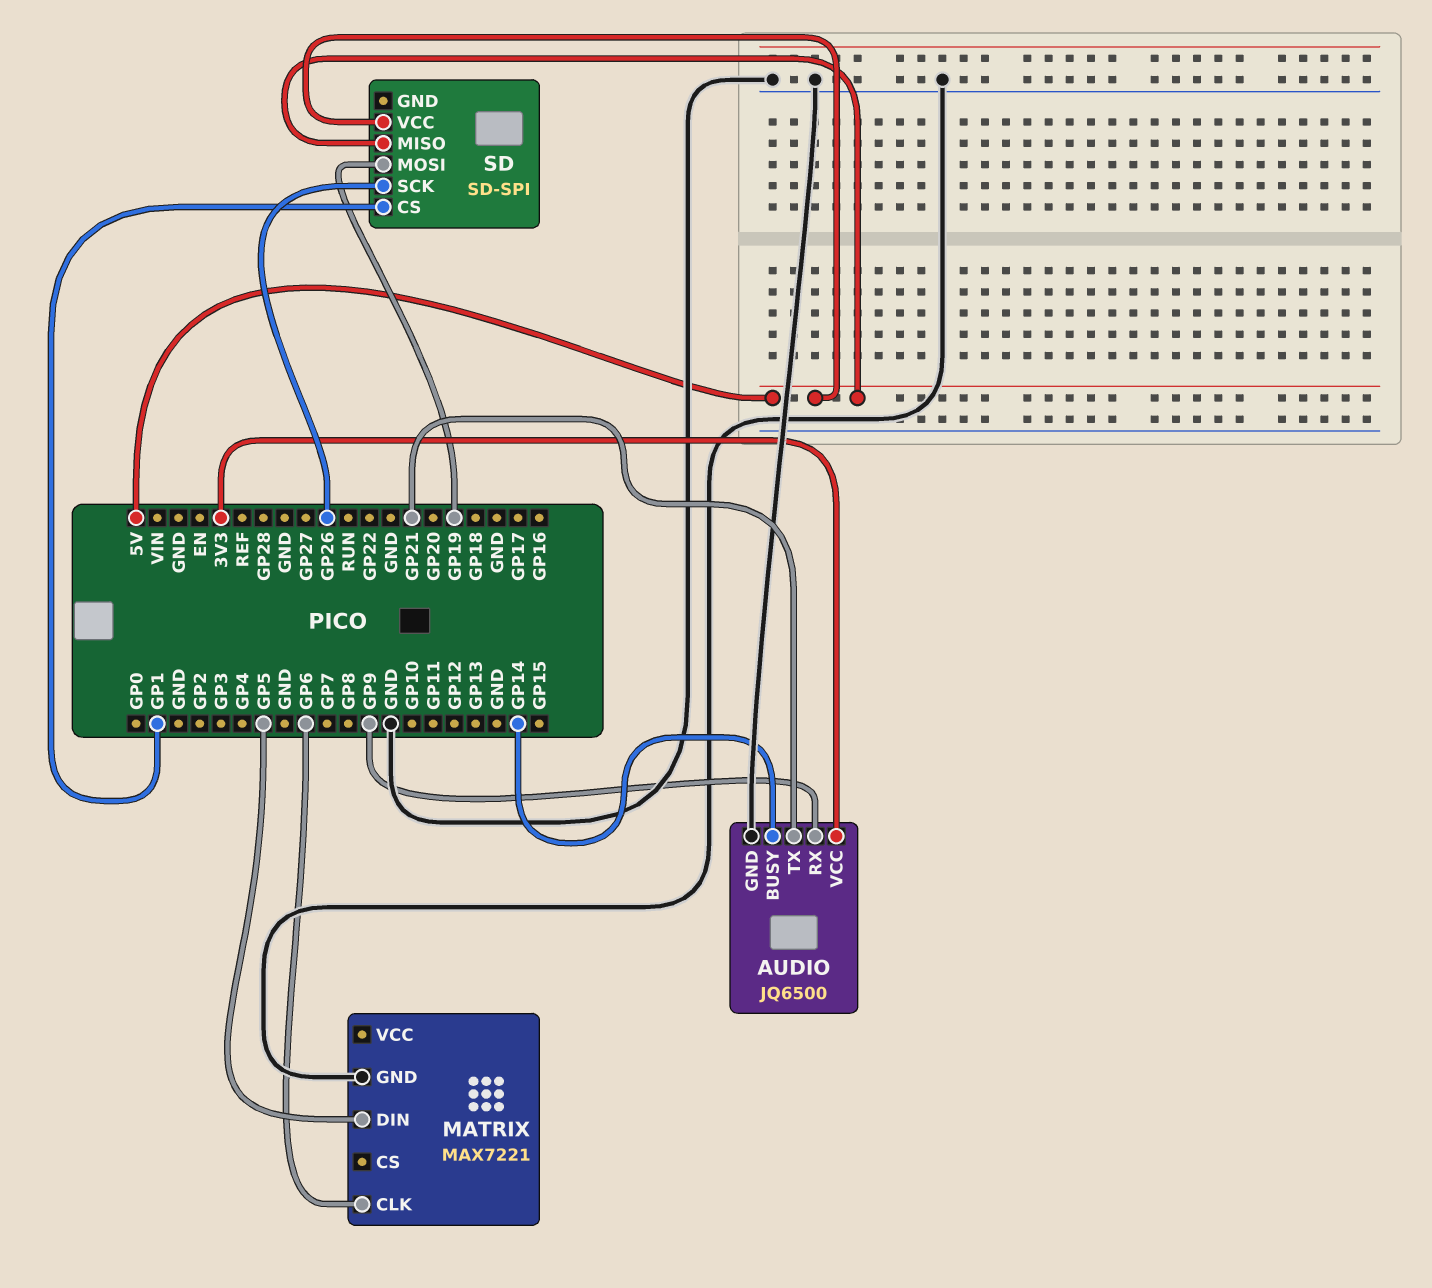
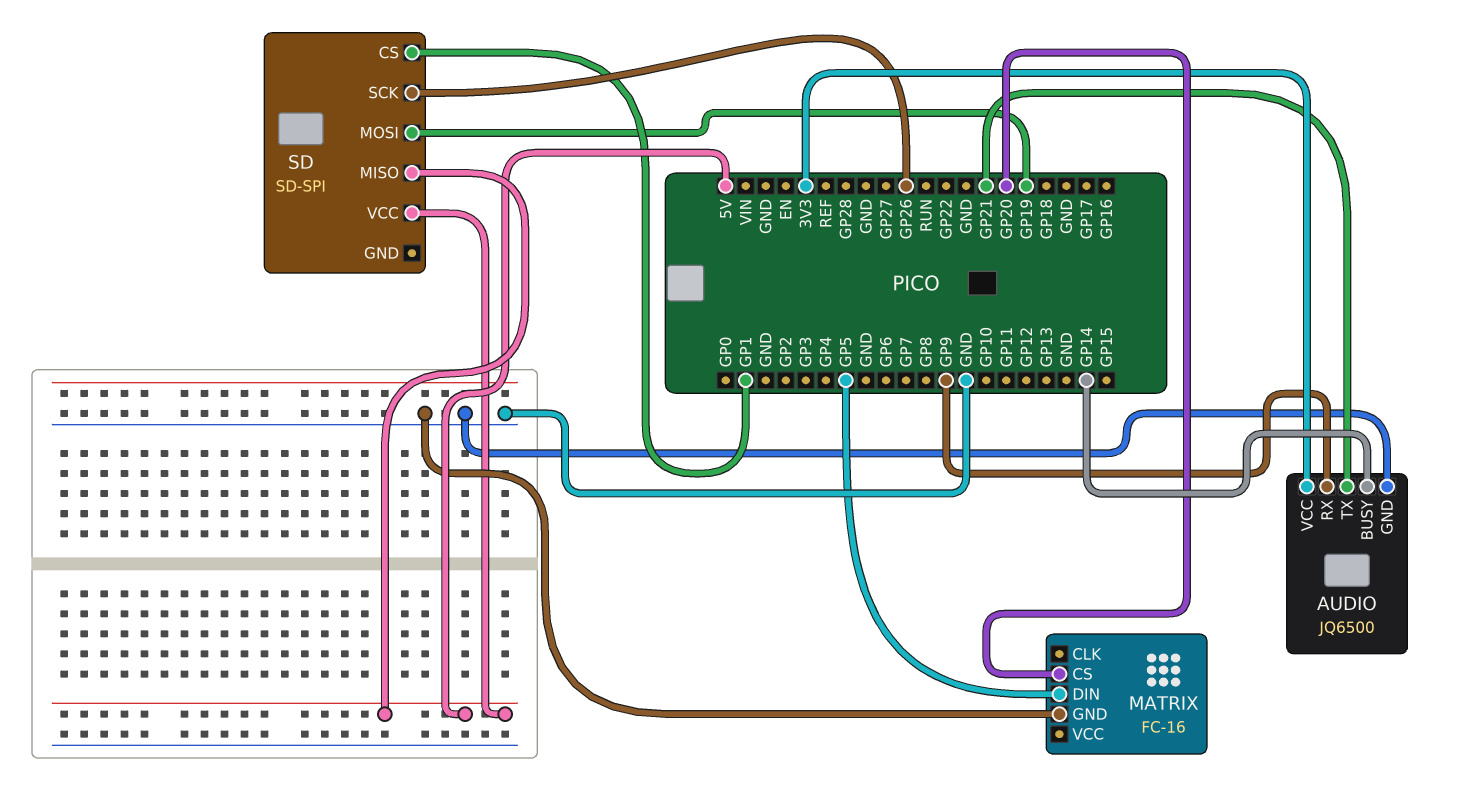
MATRIX: MAX7221 -> FC-16
MATRIX pin CLK: GP6 -> none
MATRIX pin CS: none -> GP20

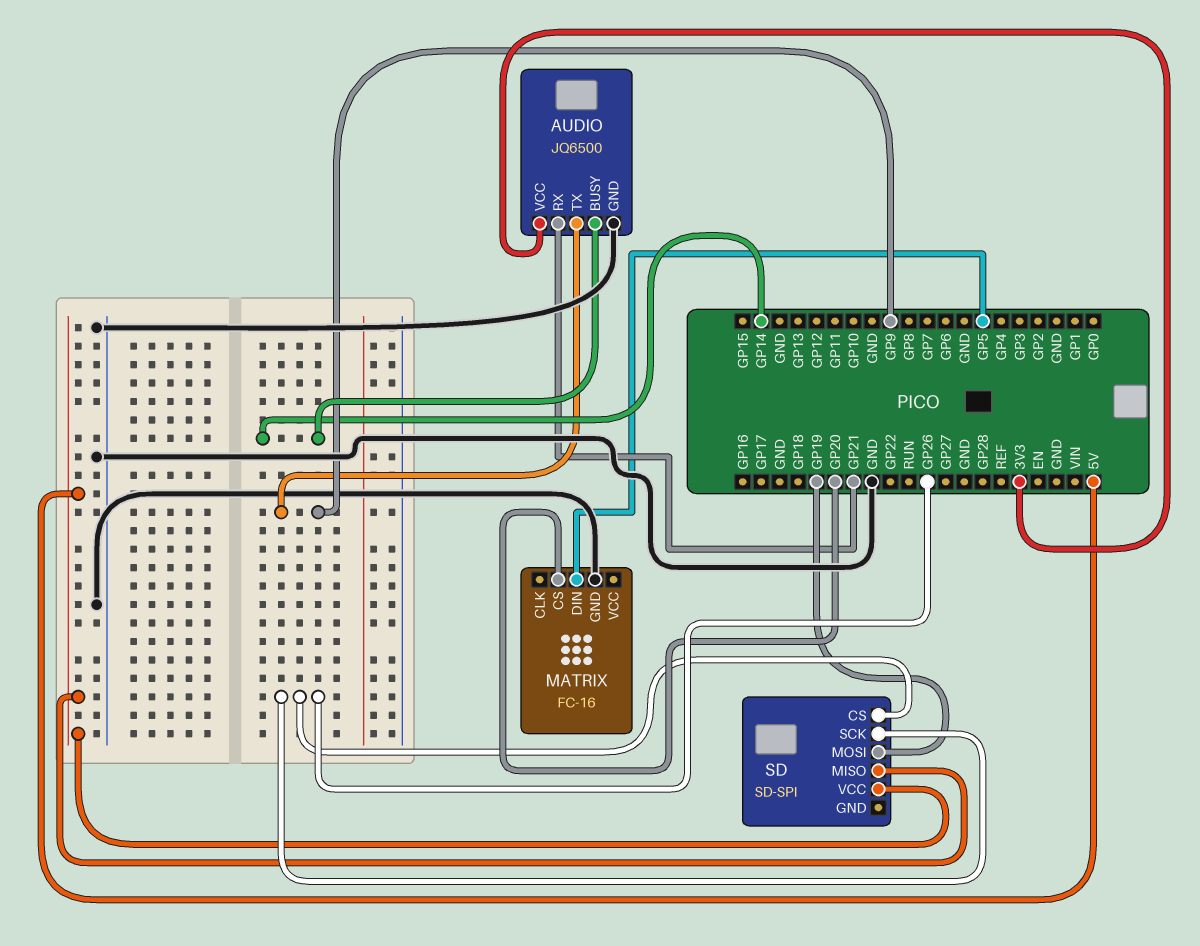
AUDIO pin RX: GP9 -> GP21
AUDIO pin TX: GP21 -> GP9
SD pin CS: GP1 -> GP26

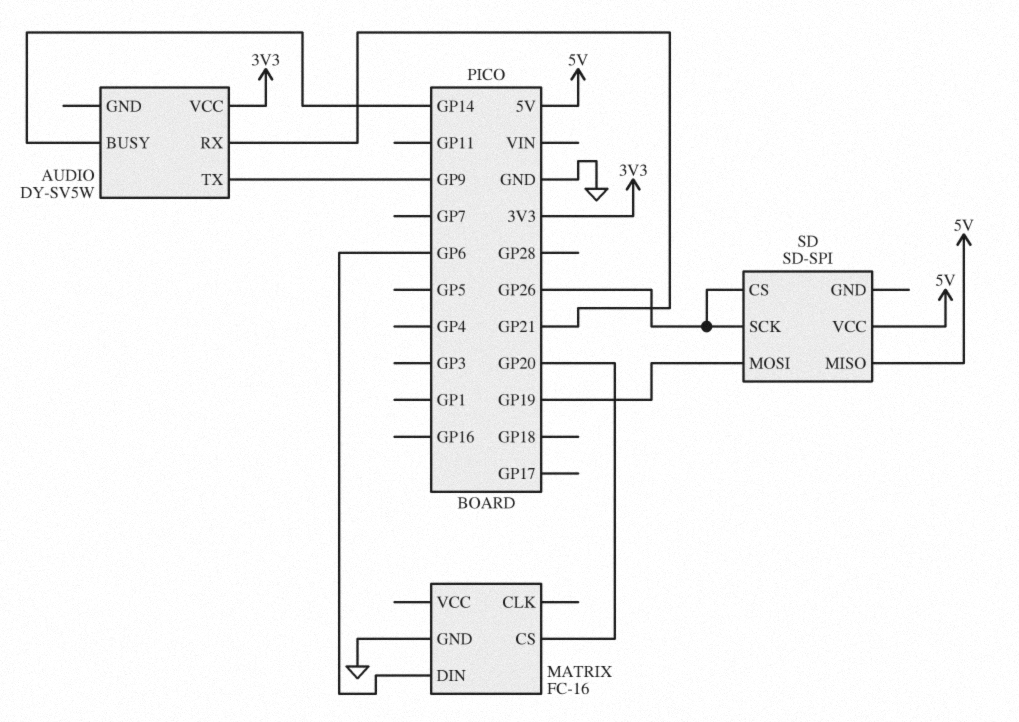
AUDIO: JQ6500 -> DY-SV5W
AUDIO pin GND: GND -> none
MATRIX pin DIN: GP5 -> GP6

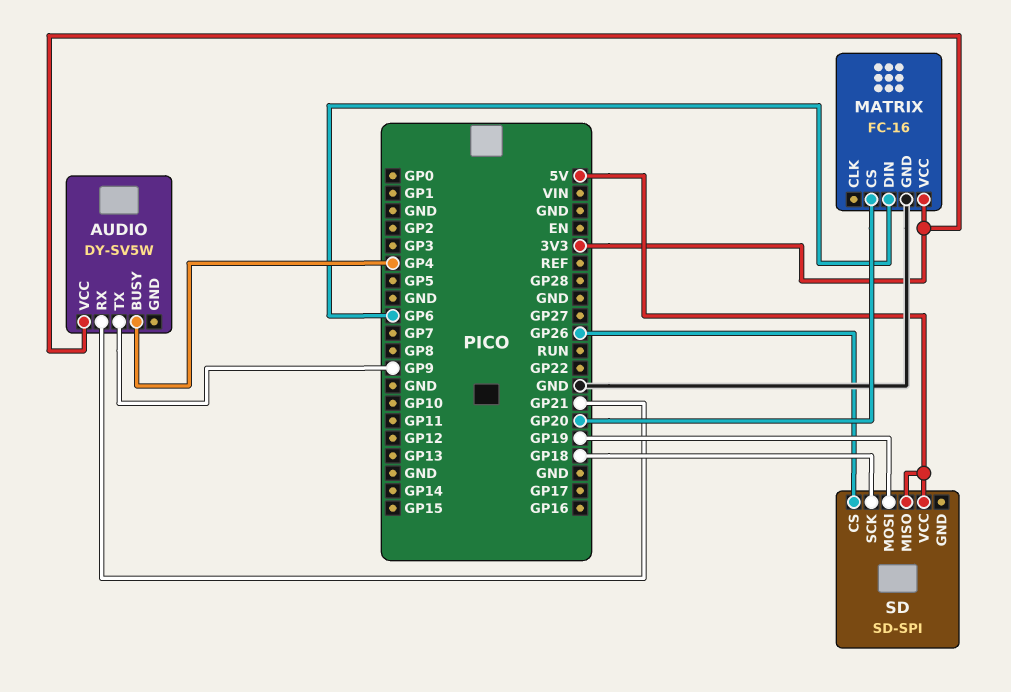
AUDIO pin BUSY: GP14 -> GP4
MATRIX pin VCC: none -> 3V3
SD pin SCK: GP26 -> GP18

